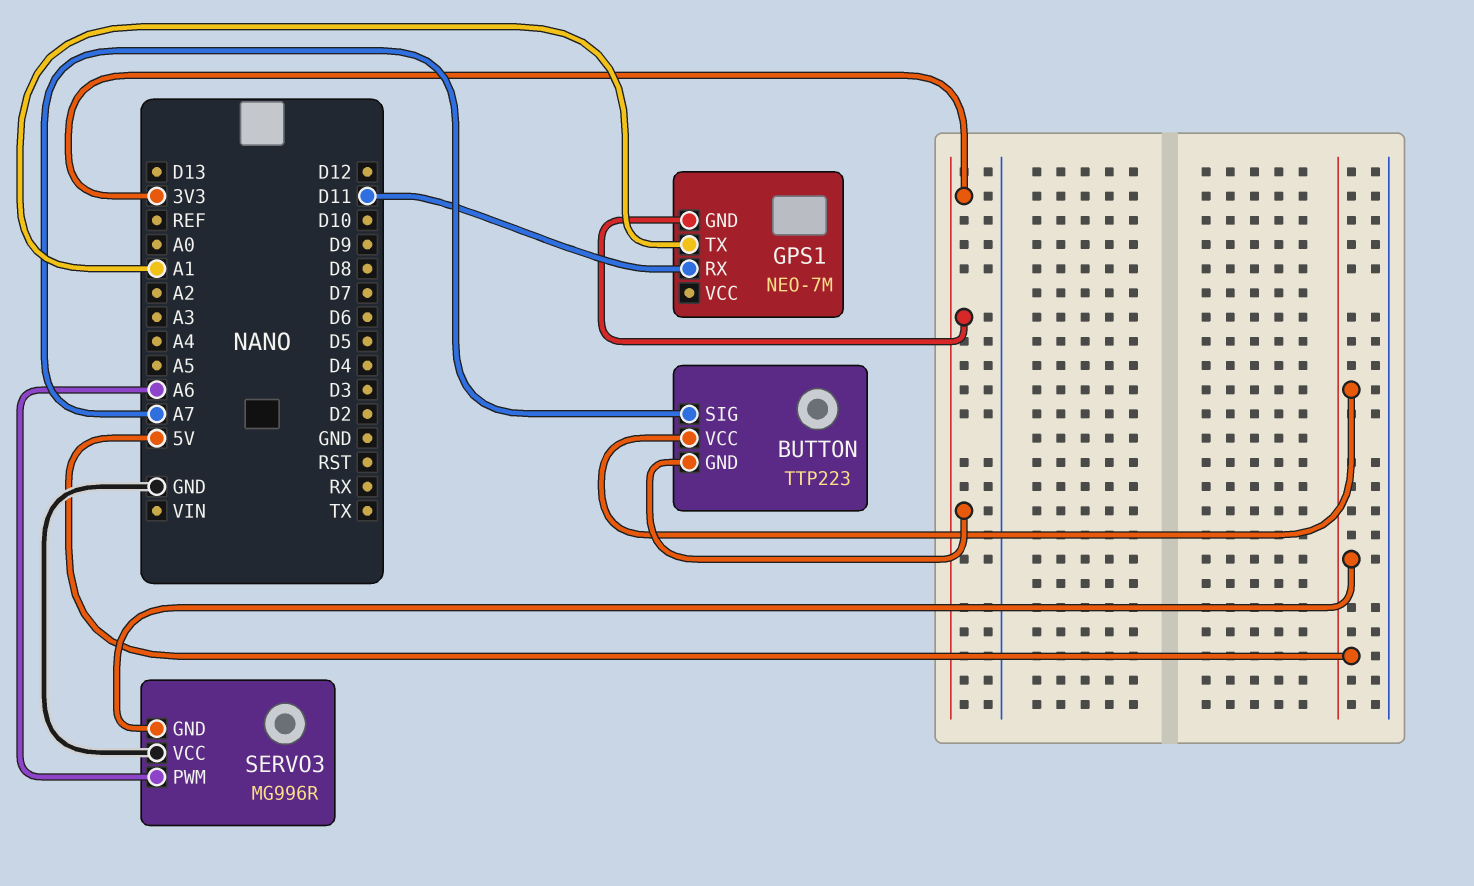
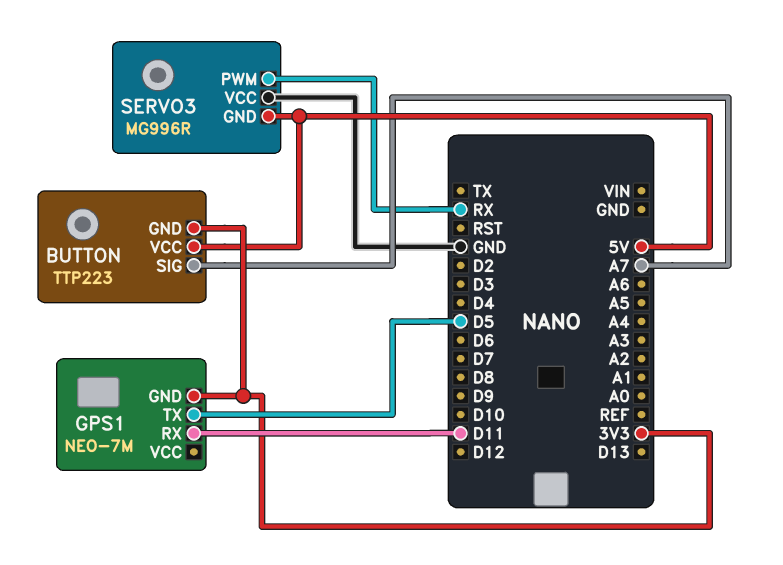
GPS1 pin TX: A1 -> D5
SERVO3 pin PWM: A6 -> RX

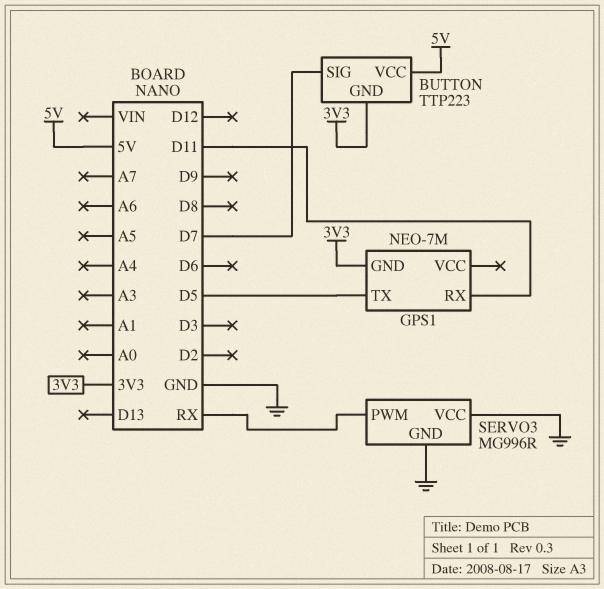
BUTTON pin SIG: A7 -> D7
SERVO3 pin GND: 5V -> GND

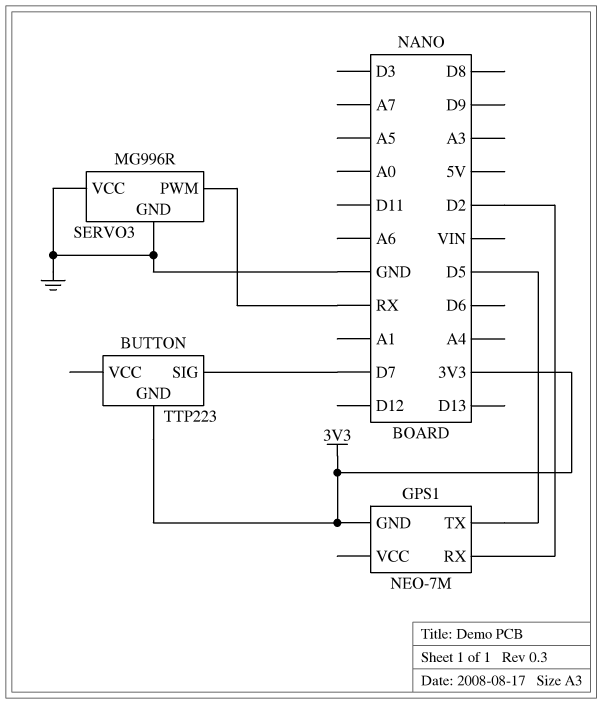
BUTTON pin VCC: 5V -> none
GPS1 pin RX: D11 -> D2

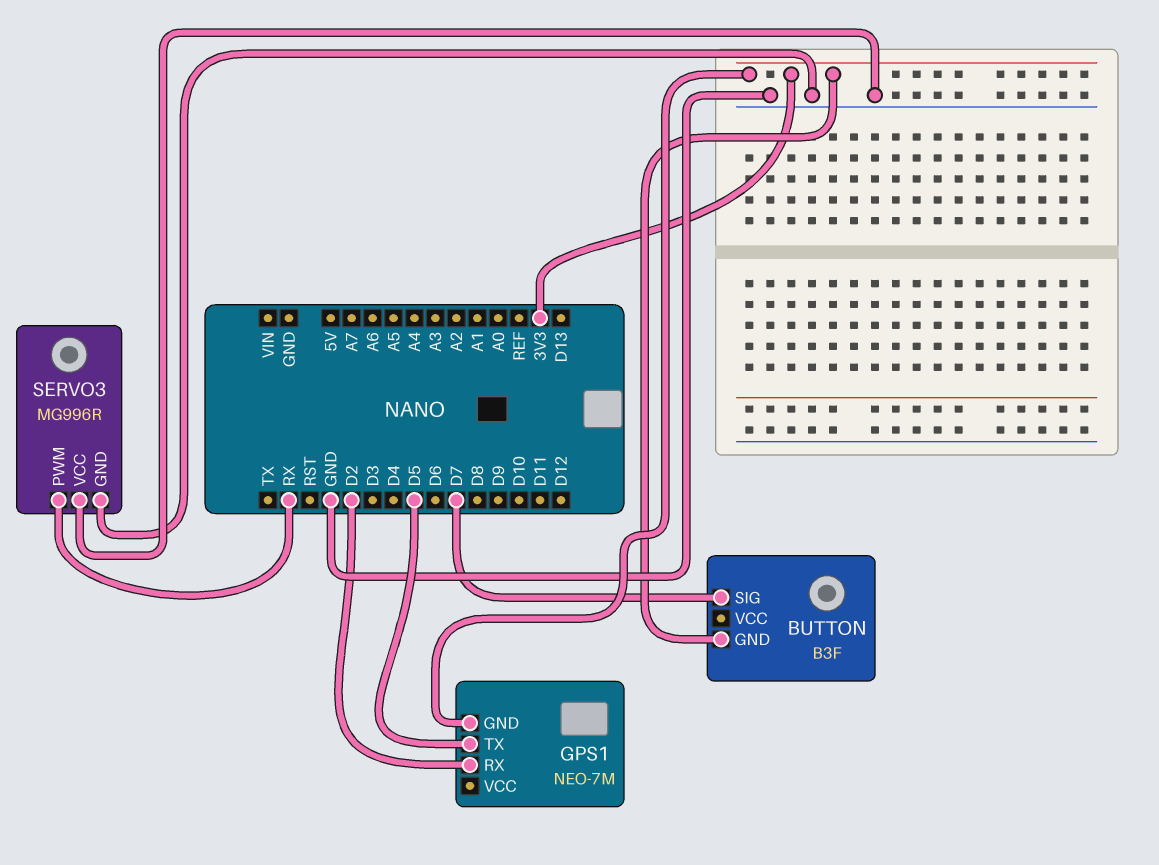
BUTTON: TTP223 -> B3F

